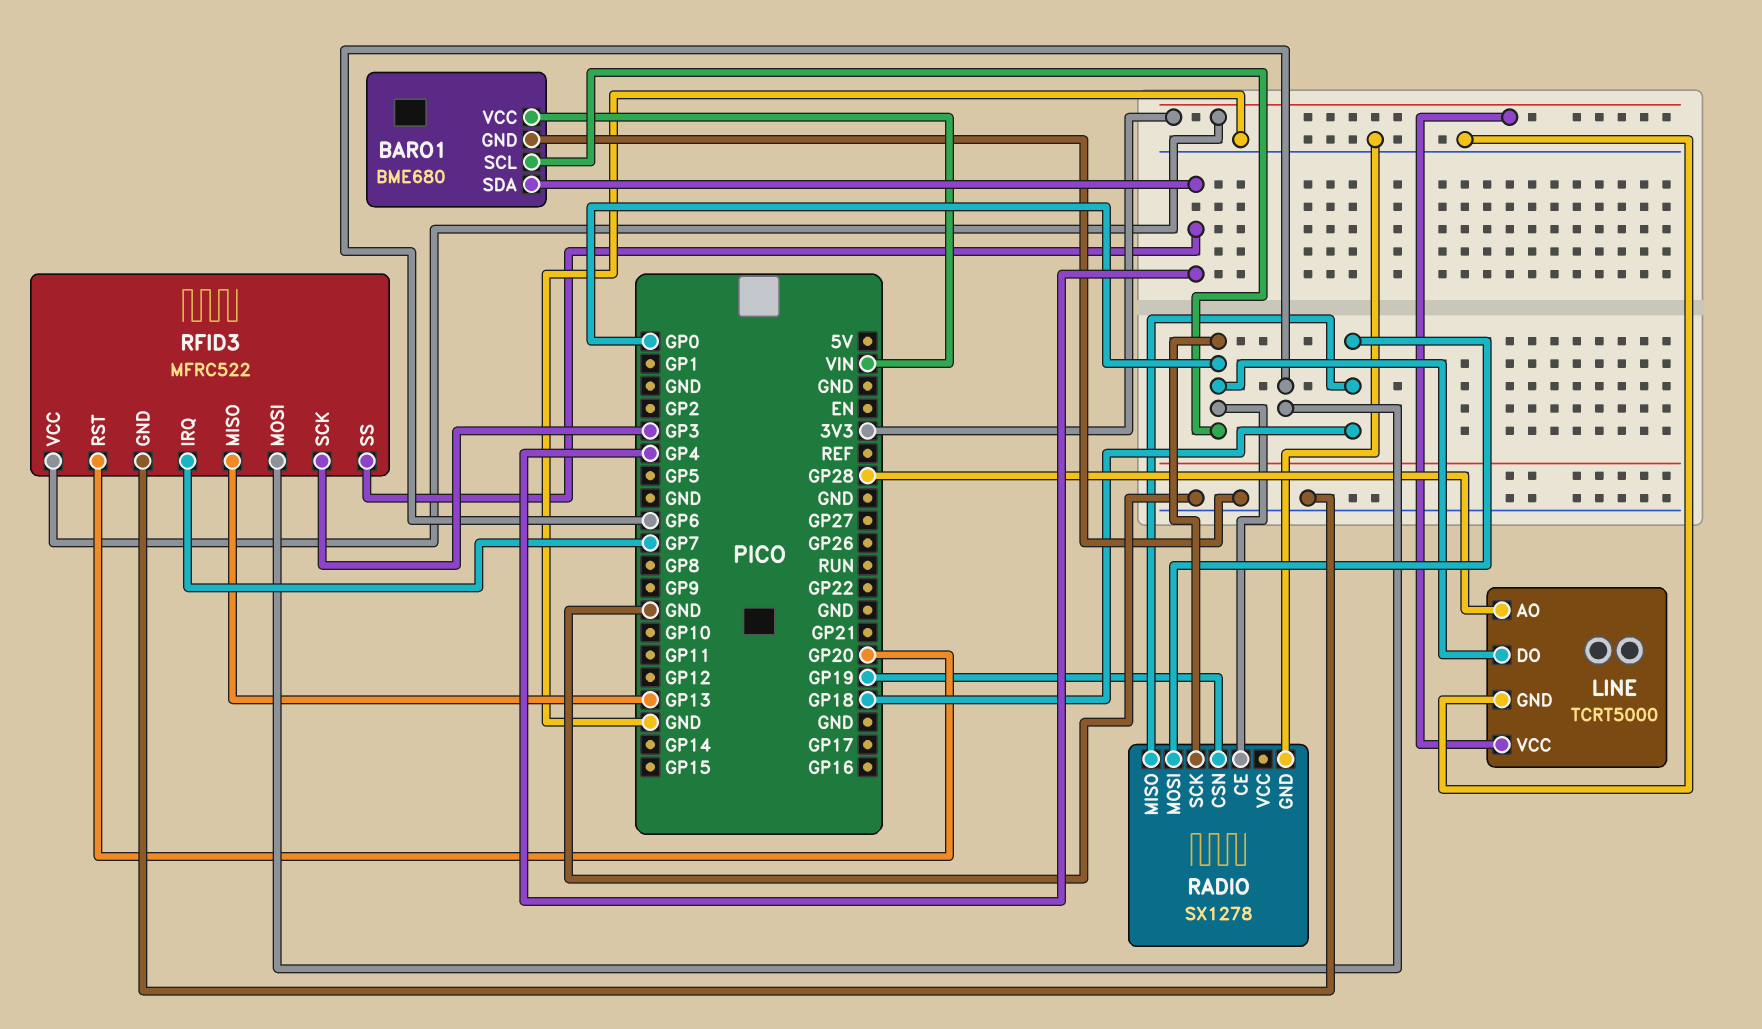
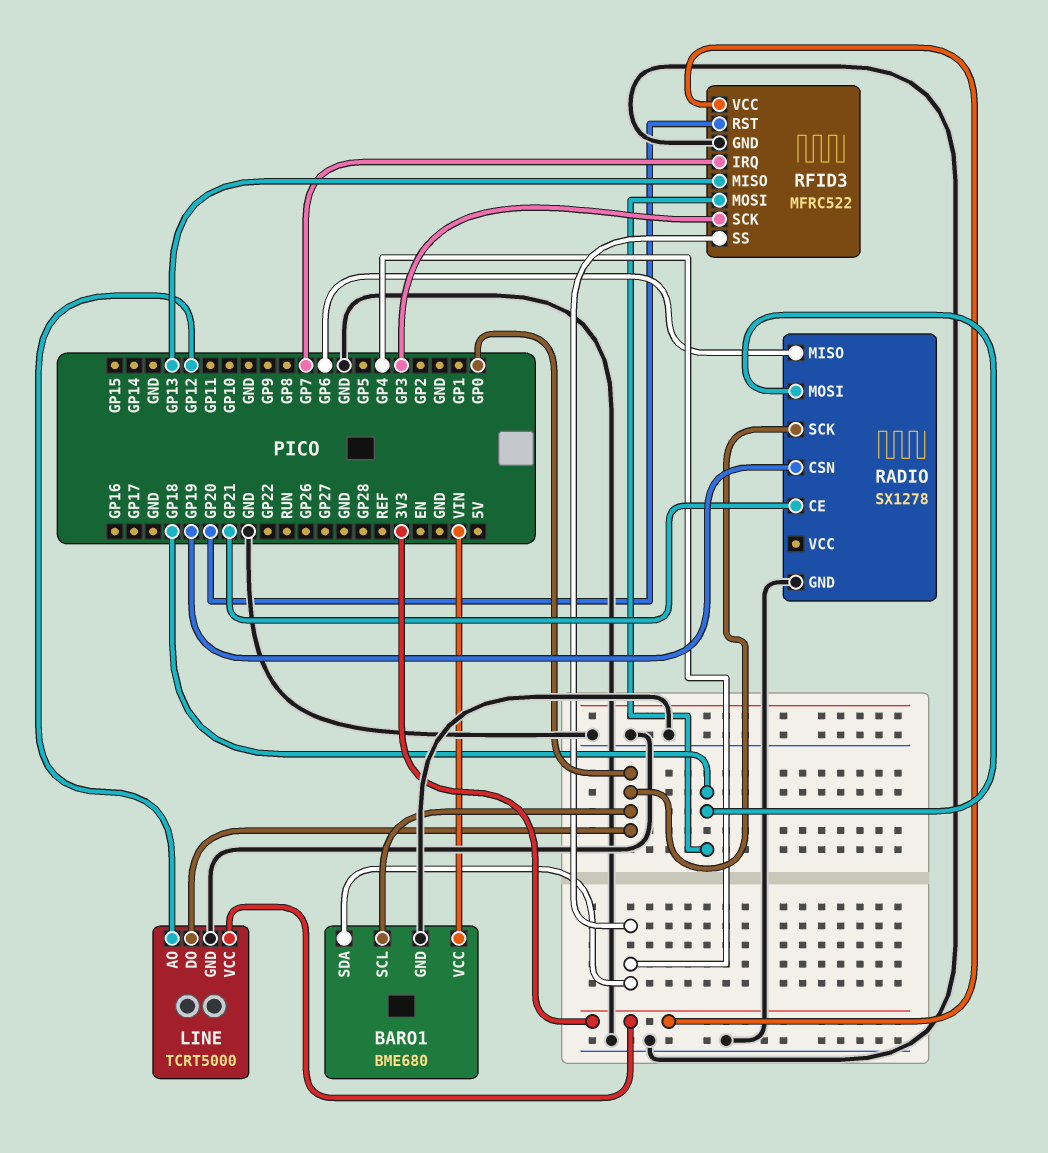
LINE pin AO: GP28 -> GP12
RADIO pin CE: GP0 -> GP21
RADIO pin MISO: GP18 -> GP6
RFID3 pin MOSI: GP6 -> GP18

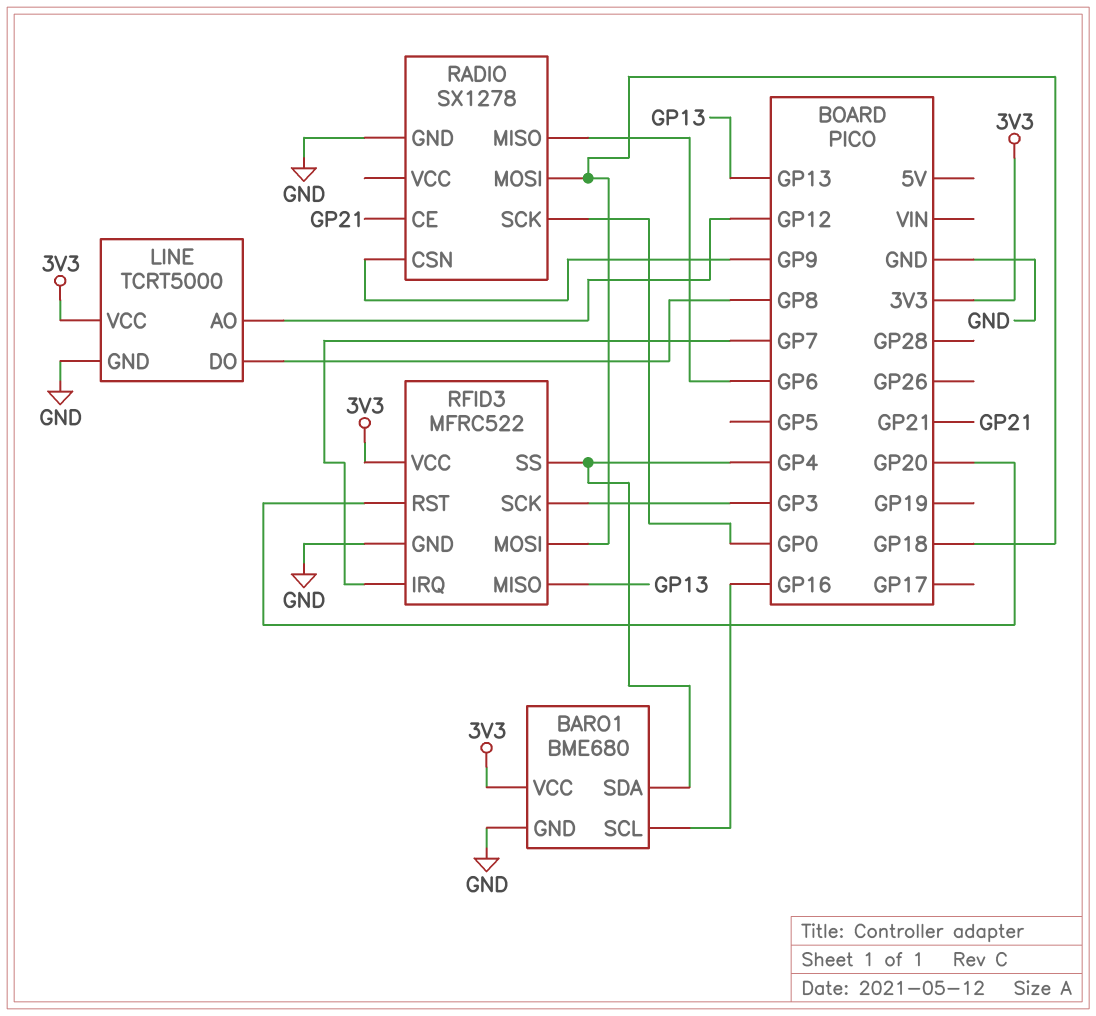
BARO1 pin SCL: GP0 -> GP16
BARO1 pin VCC: VIN -> 3V3
LINE pin DO: GP0 -> GP8
RADIO pin CSN: GP19 -> GP9

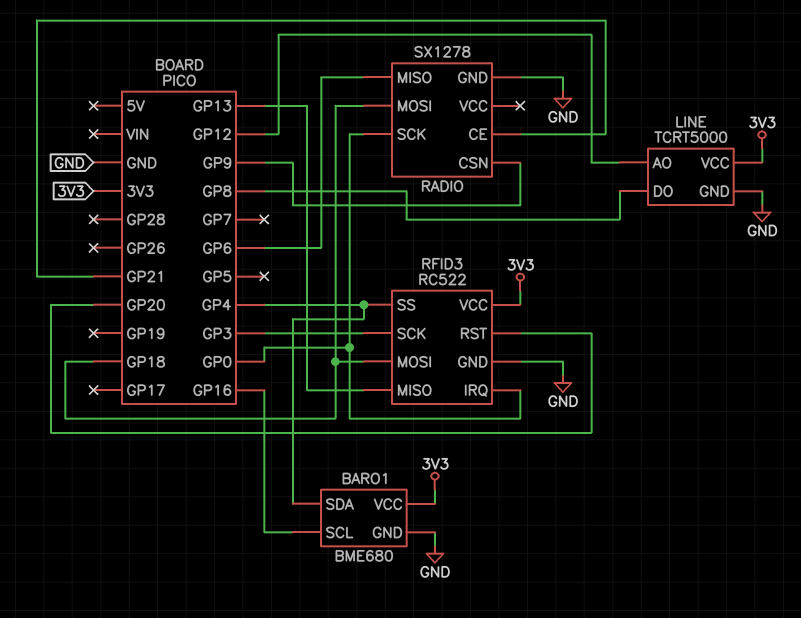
RFID3: MFRC522 -> RC522
RFID3 pin IRQ: GP7 -> GP0

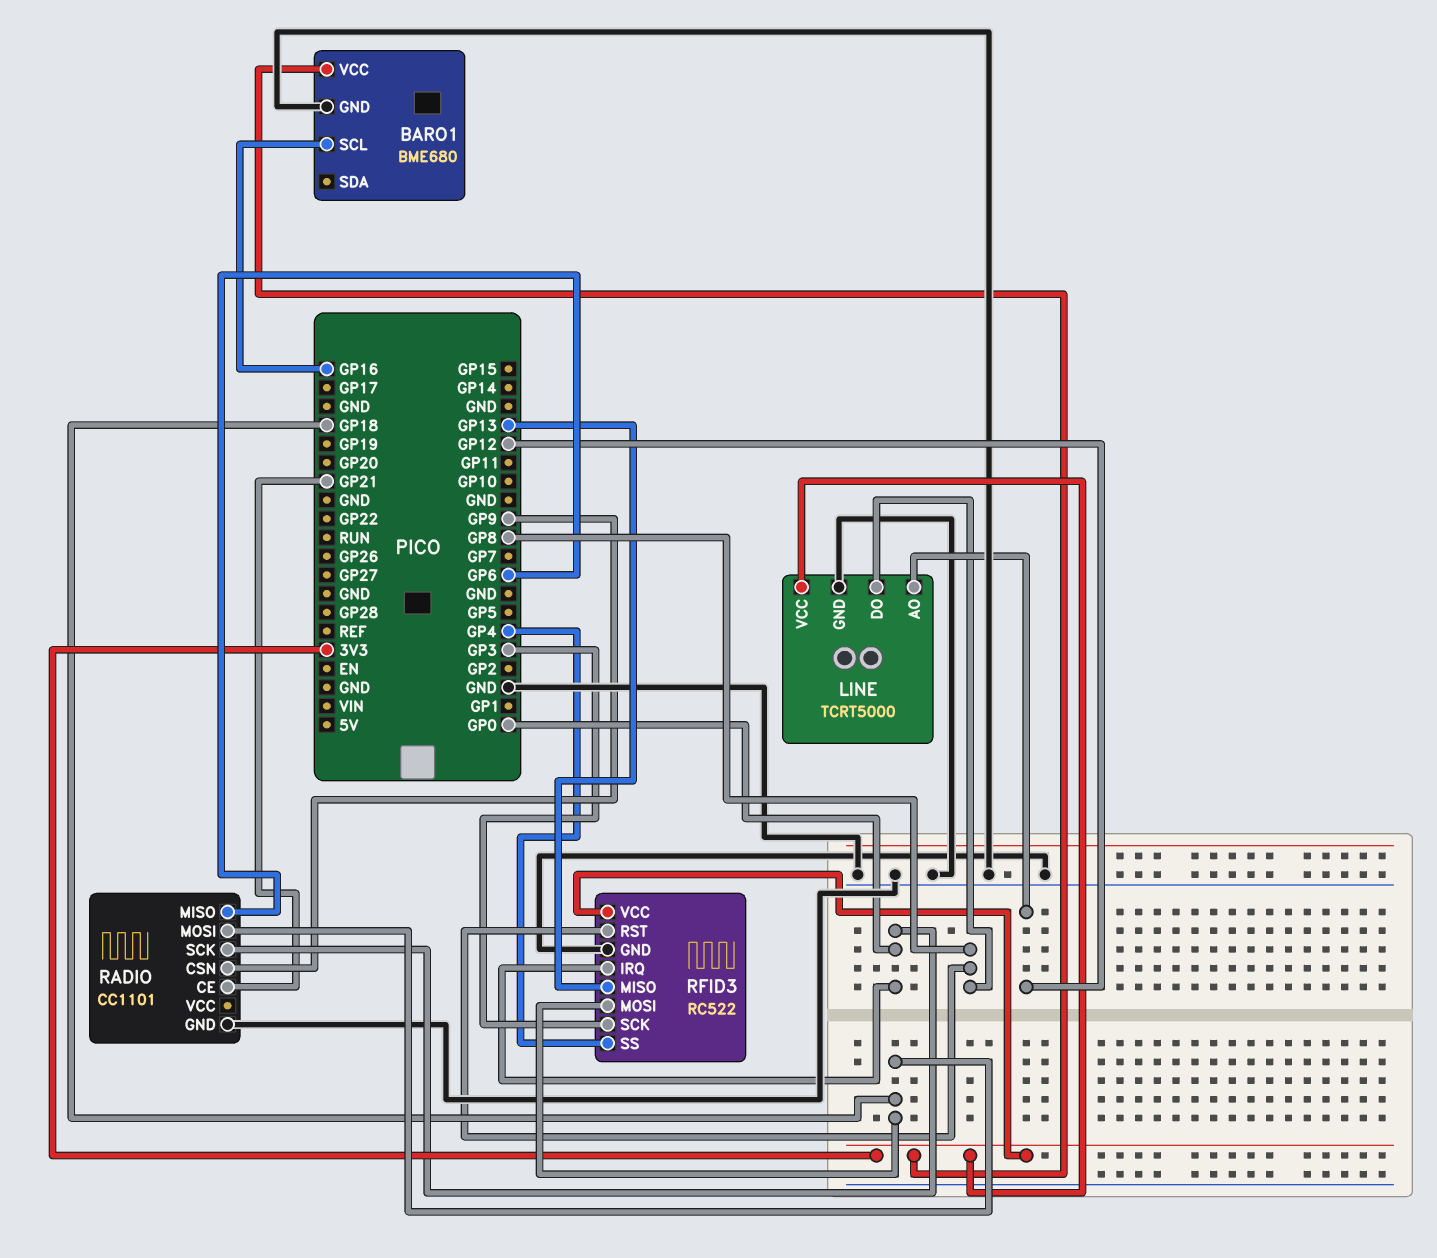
BARO1 pin SDA: GP4 -> none
RADIO: SX1278 -> CC1101
RFID3 pin RST: GP20 -> GP8

